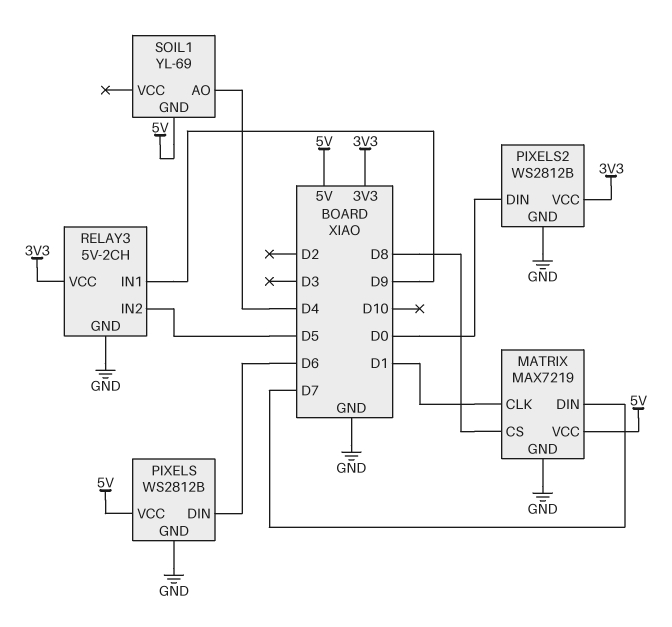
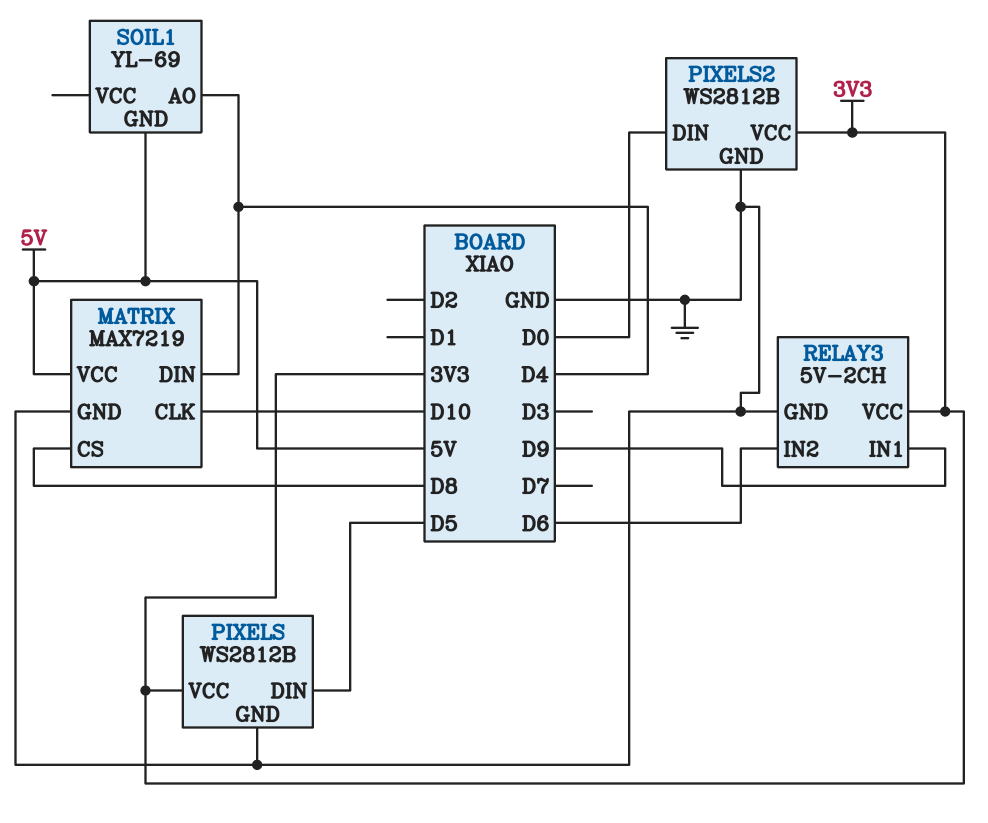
MATRIX pin CLK: D1 -> D10
MATRIX pin DIN: D7 -> D4
PIXELS pin DIN: D6 -> D5
PIXELS pin VCC: 5V -> 3V3
RELAY3 pin IN2: D5 -> D6

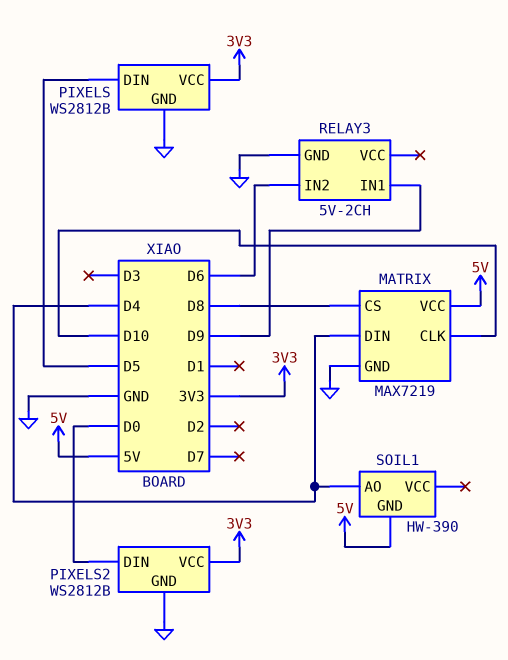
RELAY3 pin VCC: 3V3 -> none
SOIL1: YL-69 -> HW-390

